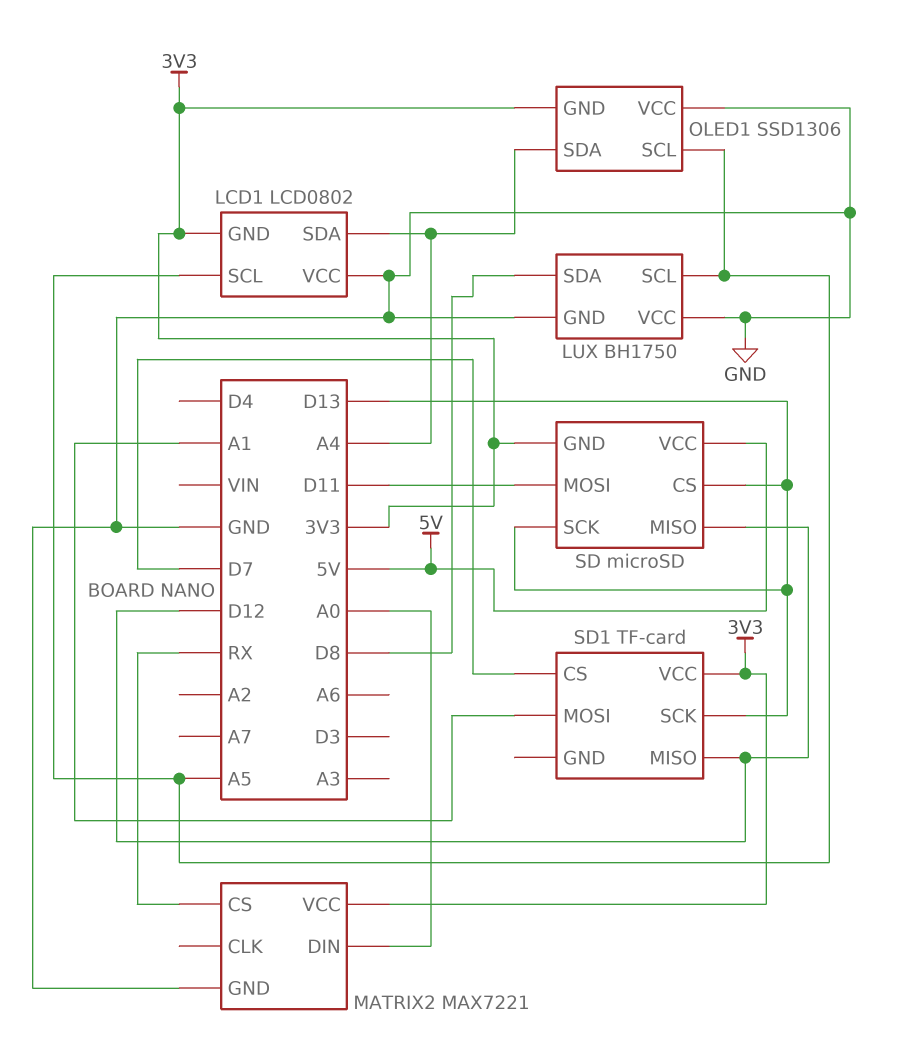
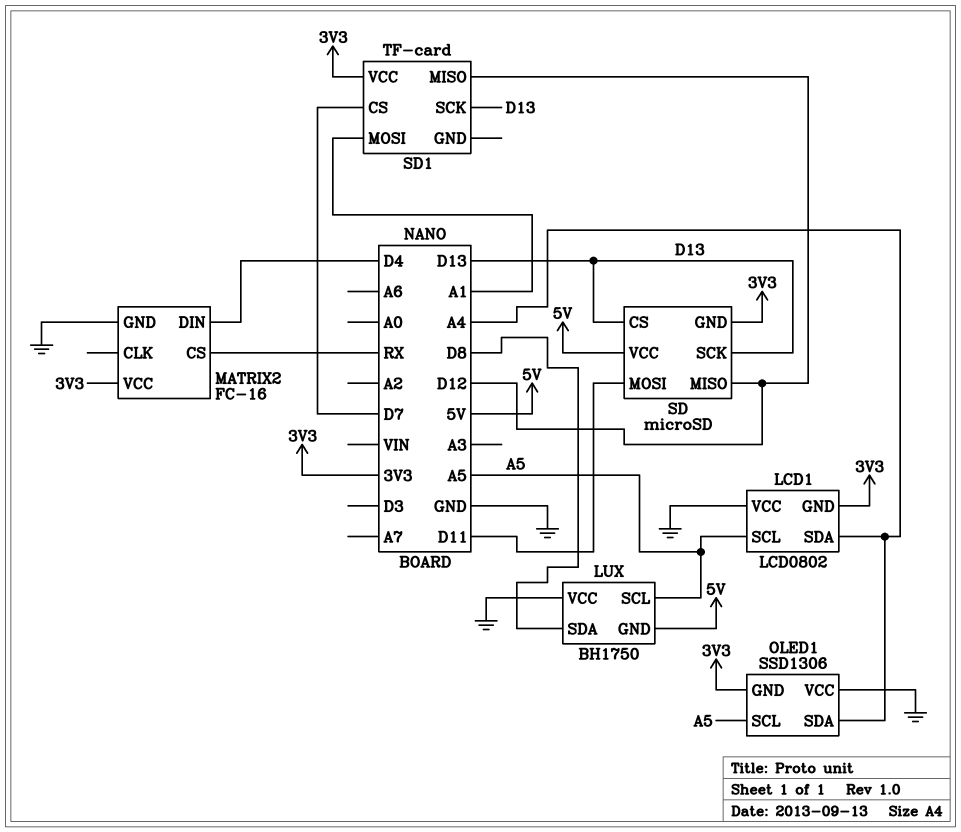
LUX pin GND: GND -> 5V
MATRIX2: MAX7221 -> FC-16
MATRIX2 pin DIN: A0 -> D4

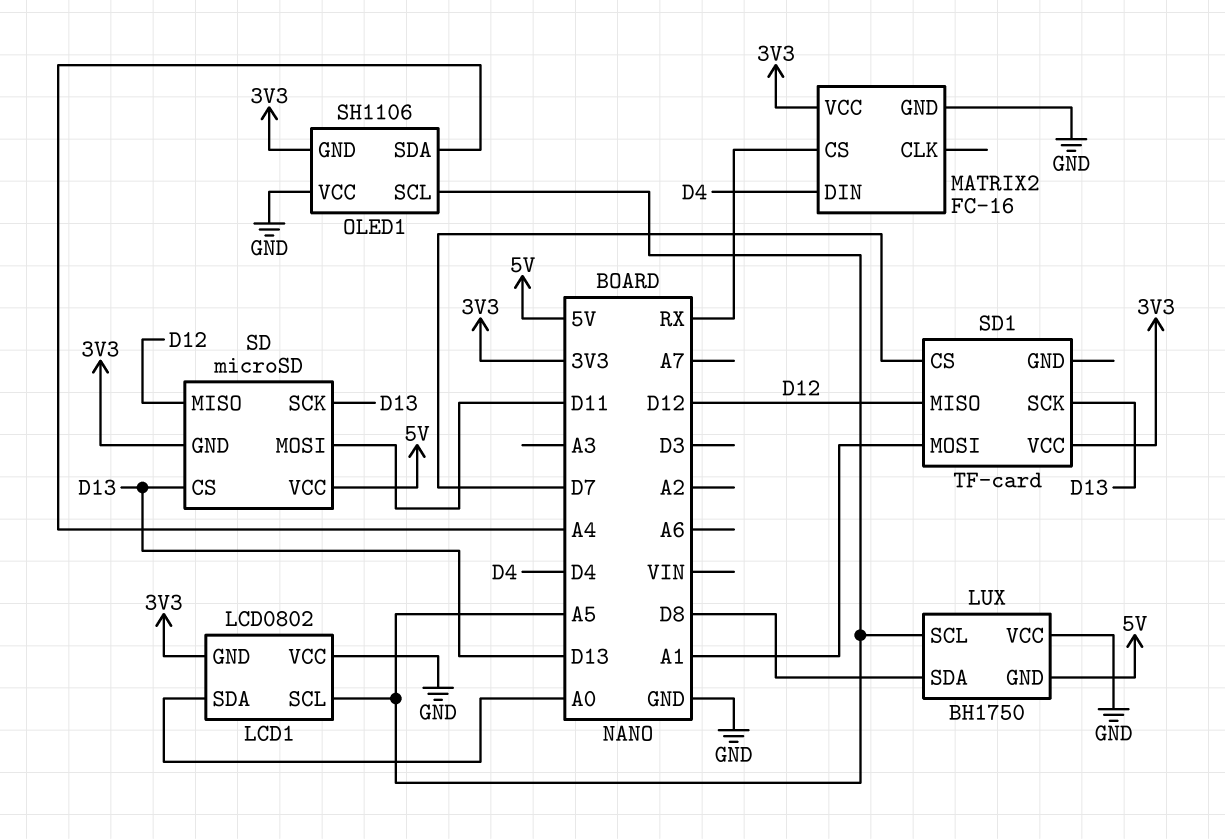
LCD1 pin SDA: A4 -> A0
OLED1: SSD1306 -> SH1106

